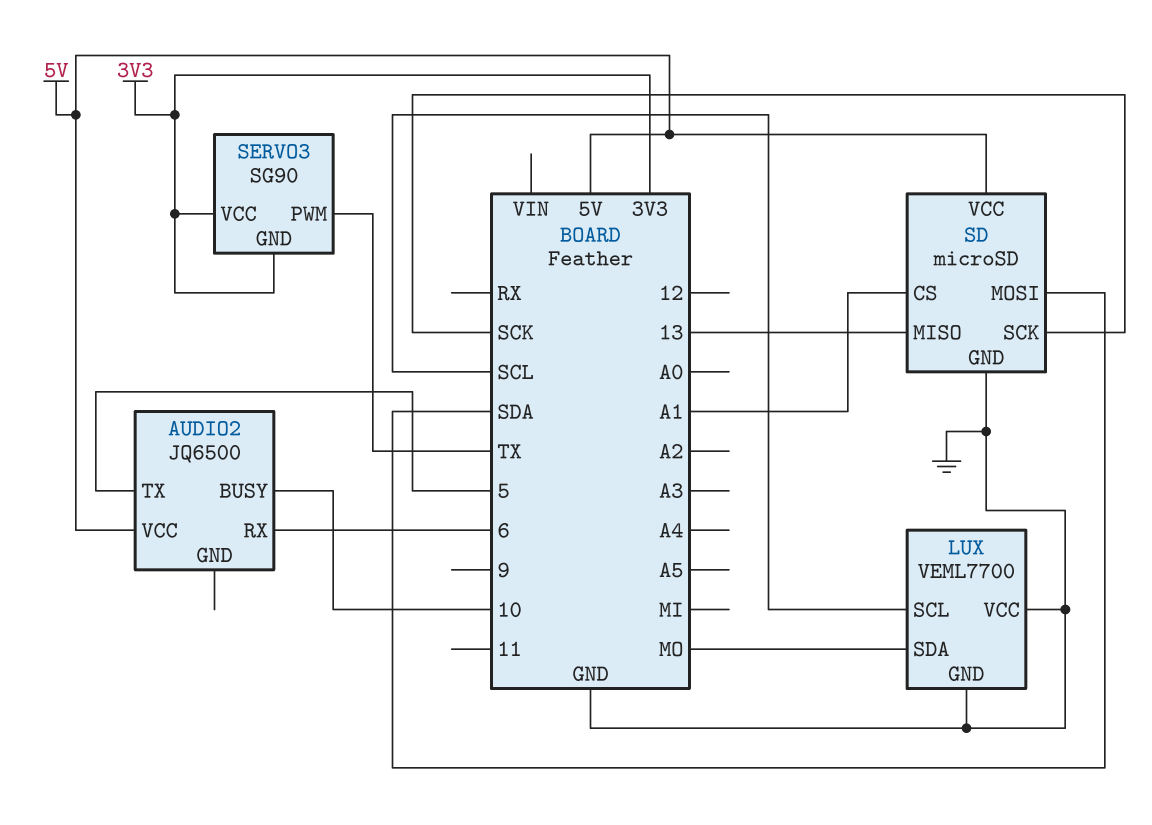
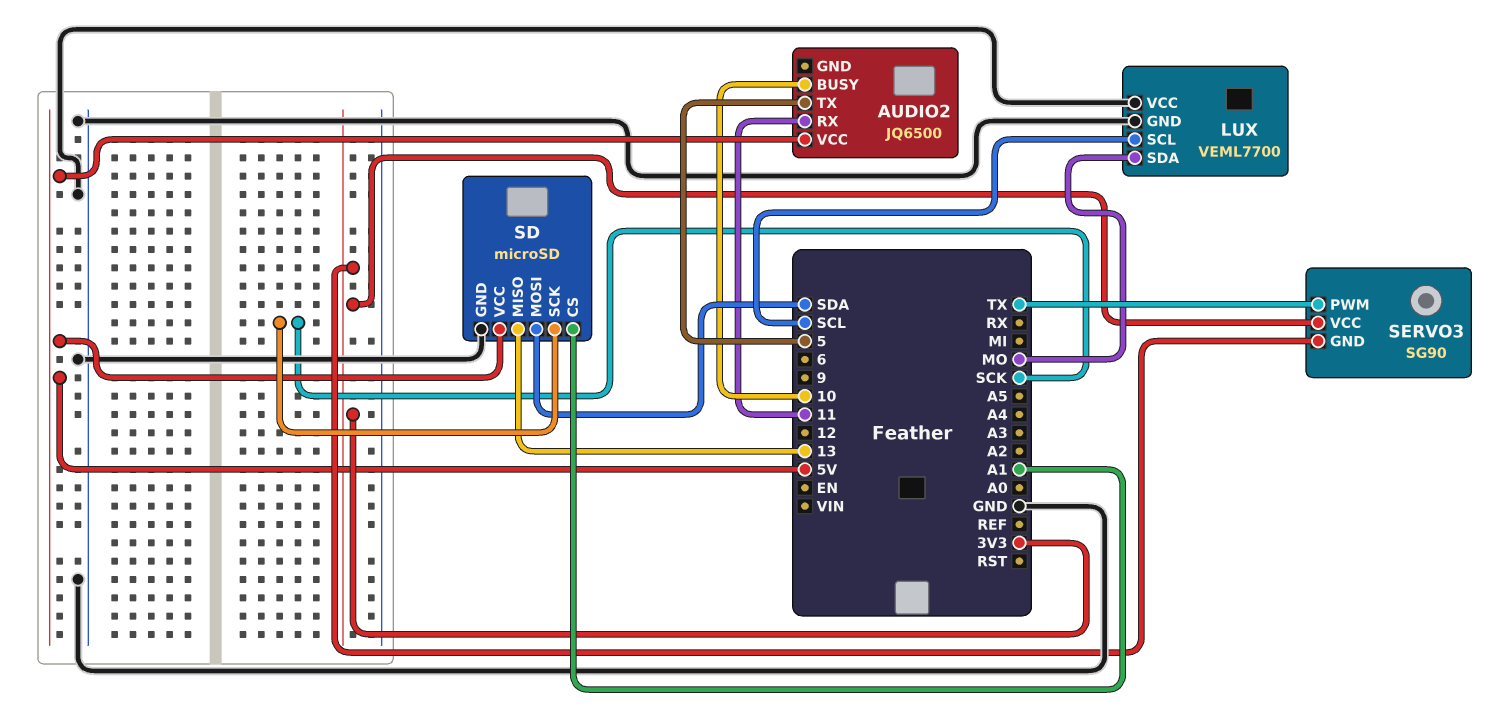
AUDIO2 pin RX: 6 -> 11

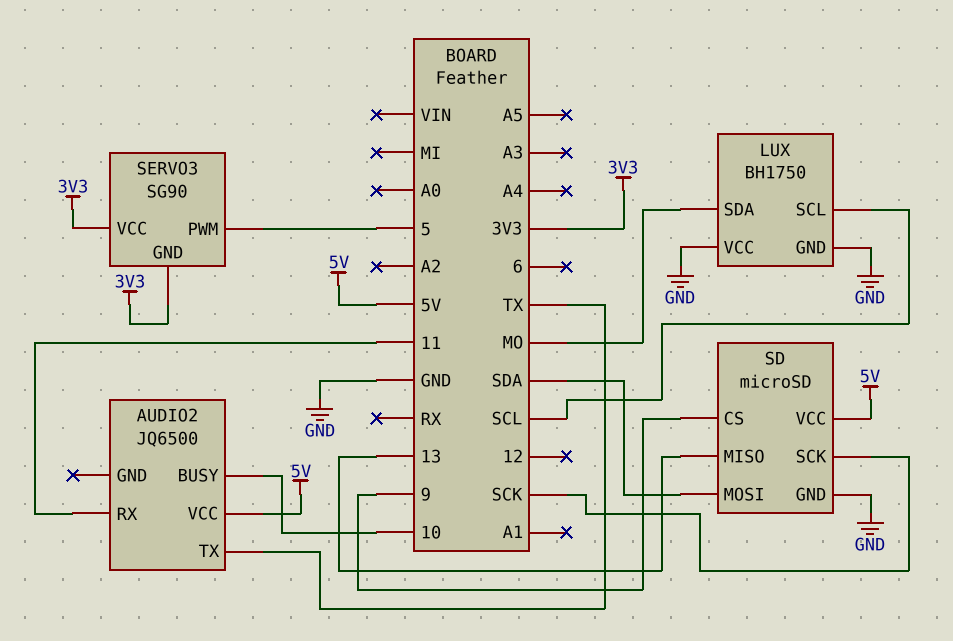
AUDIO2 pin TX: 5 -> TX
LUX: VEML7700 -> BH1750
SD pin CS: A1 -> 9
SERVO3 pin PWM: TX -> 5

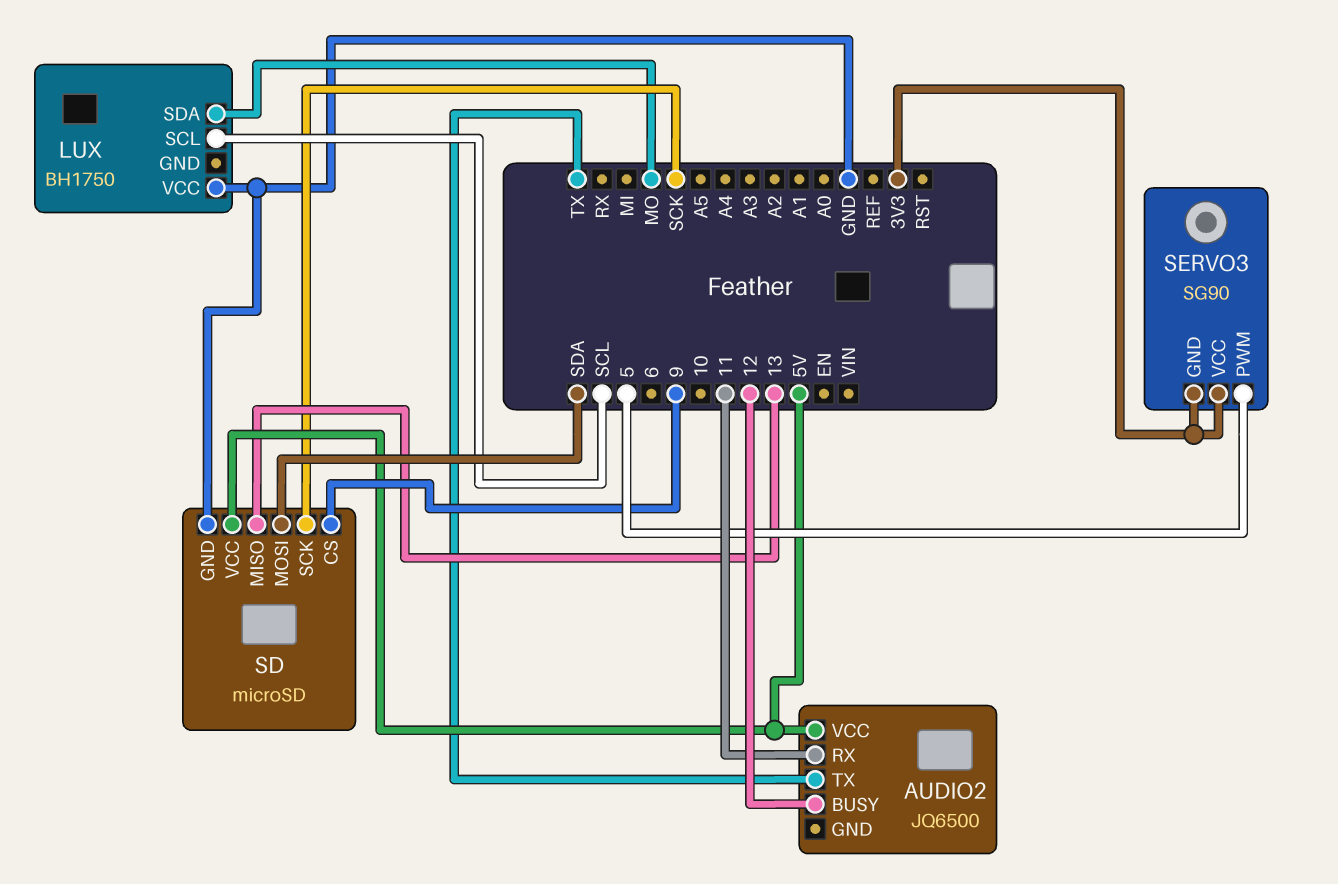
AUDIO2 pin BUSY: 10 -> 12
LUX pin GND: GND -> none

